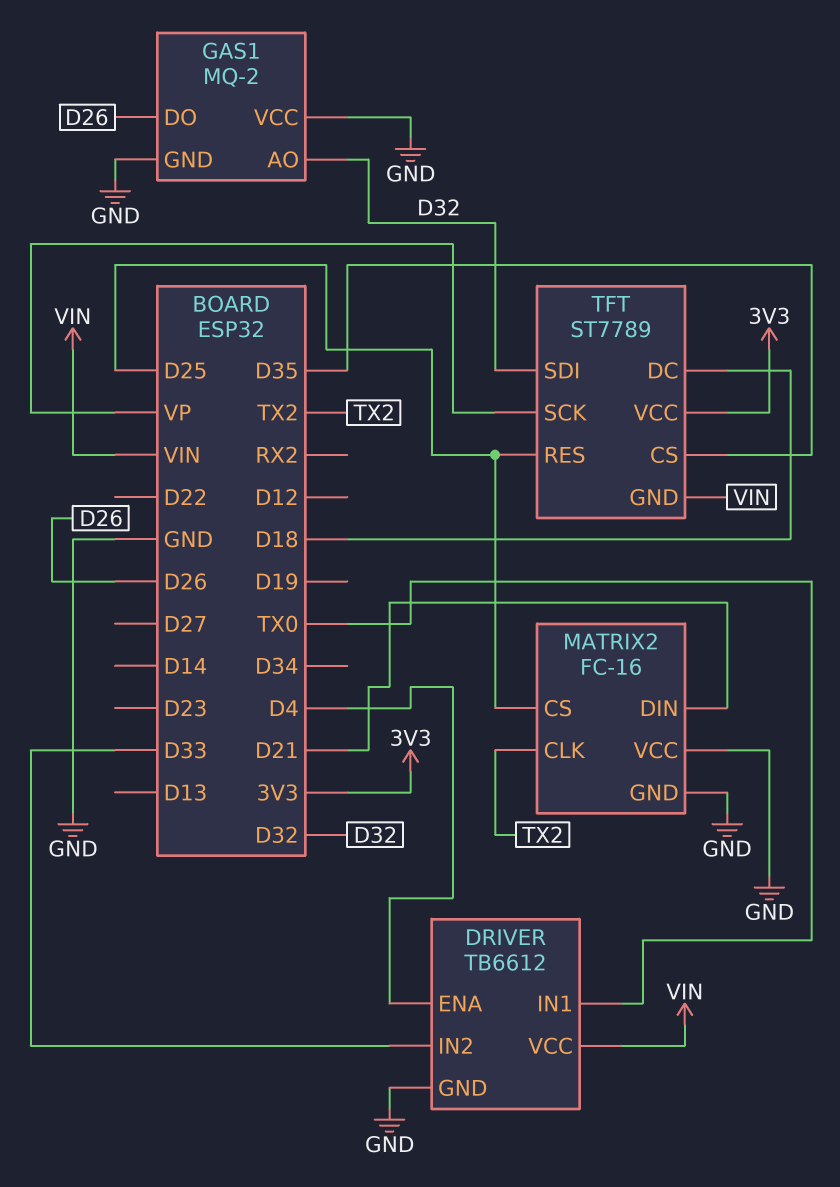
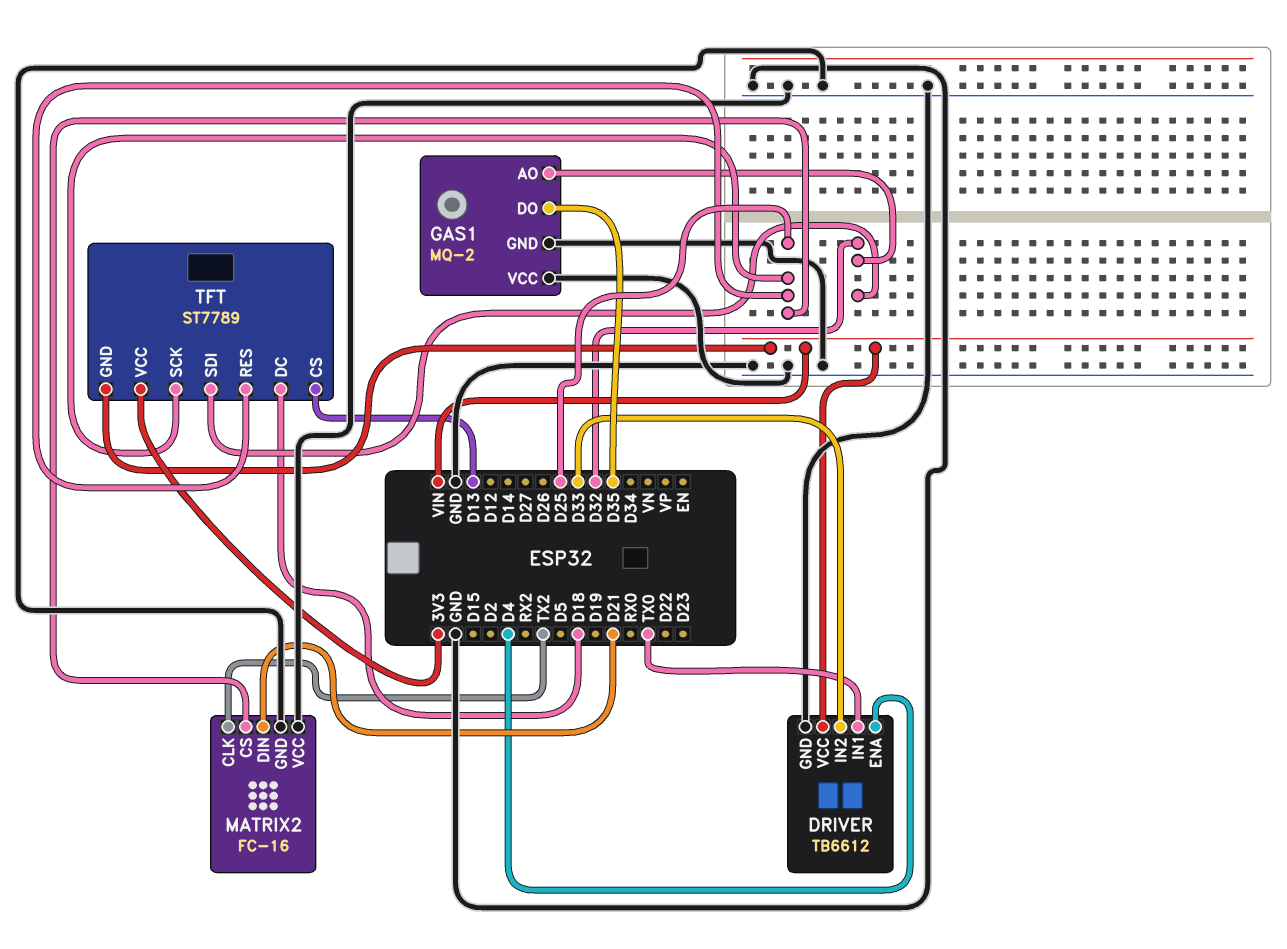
GAS1 pin DO: D26 -> D35
TFT pin CS: D35 -> D13
TFT pin SCK: VP -> D25

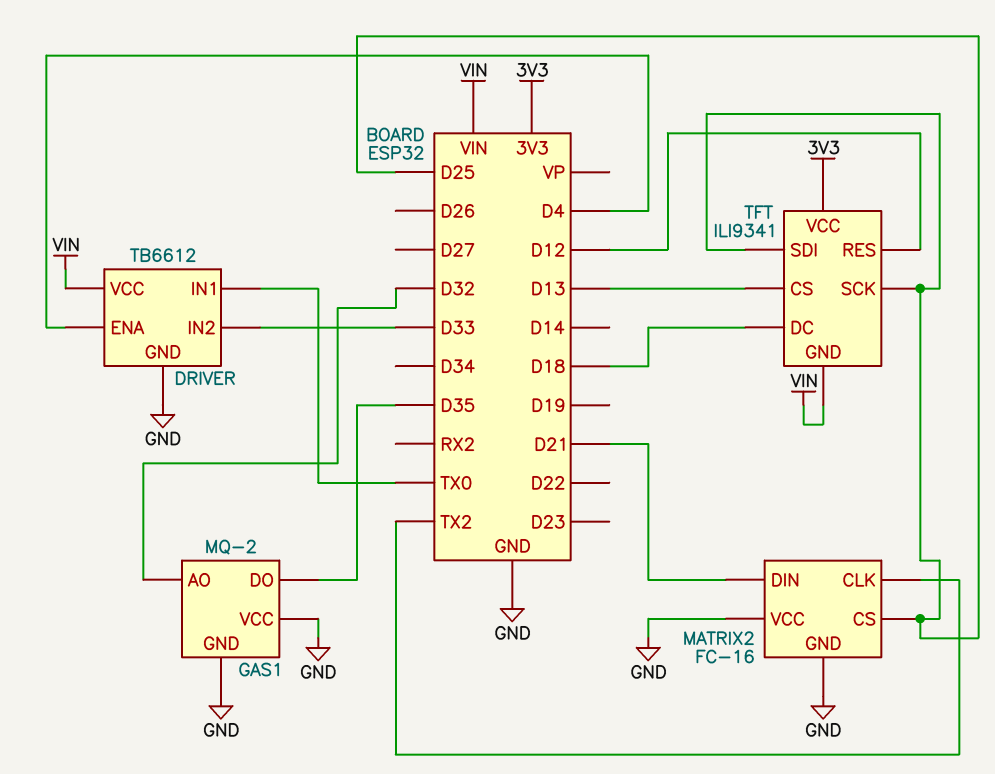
TFT: ST7789 -> ILI9341
TFT pin RES: D25 -> D12
TFT pin SDI: D32 -> D25

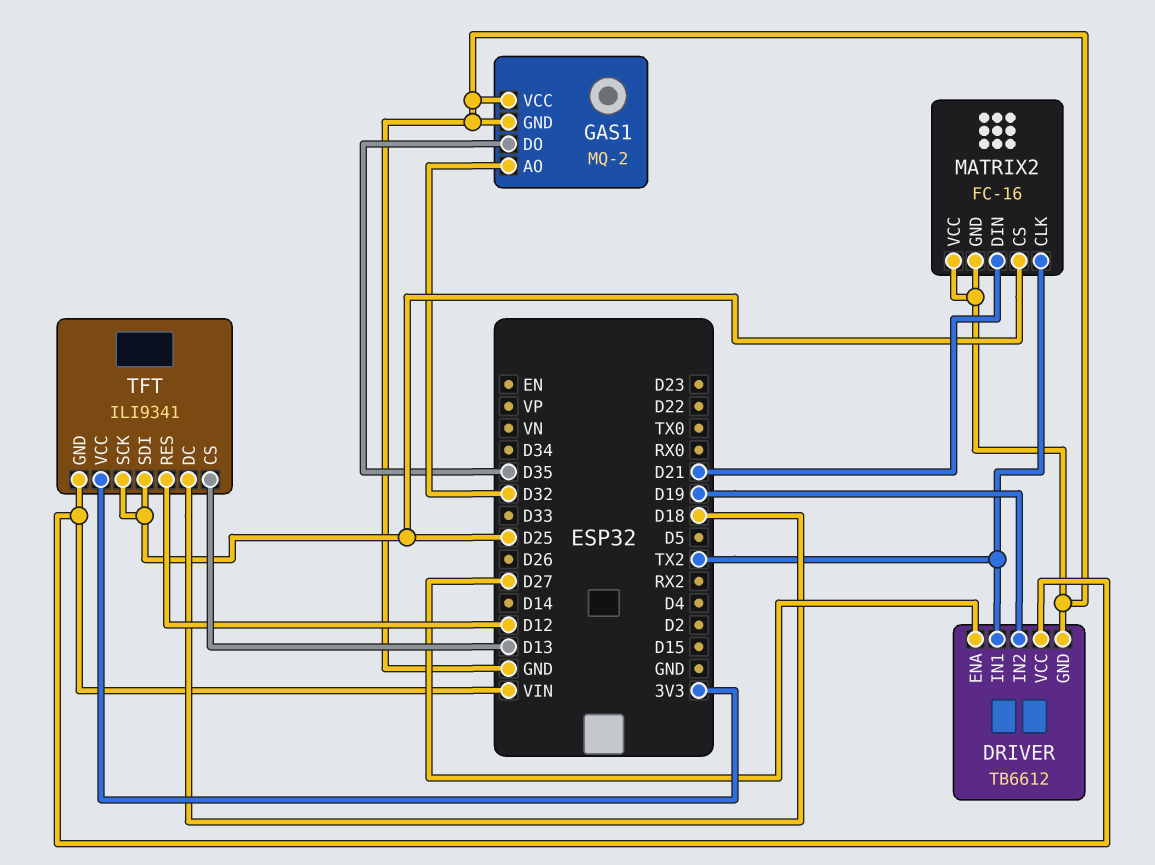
DRIVER pin ENA: D4 -> D27
DRIVER pin IN1: TX0 -> TX2
DRIVER pin IN2: D33 -> D19

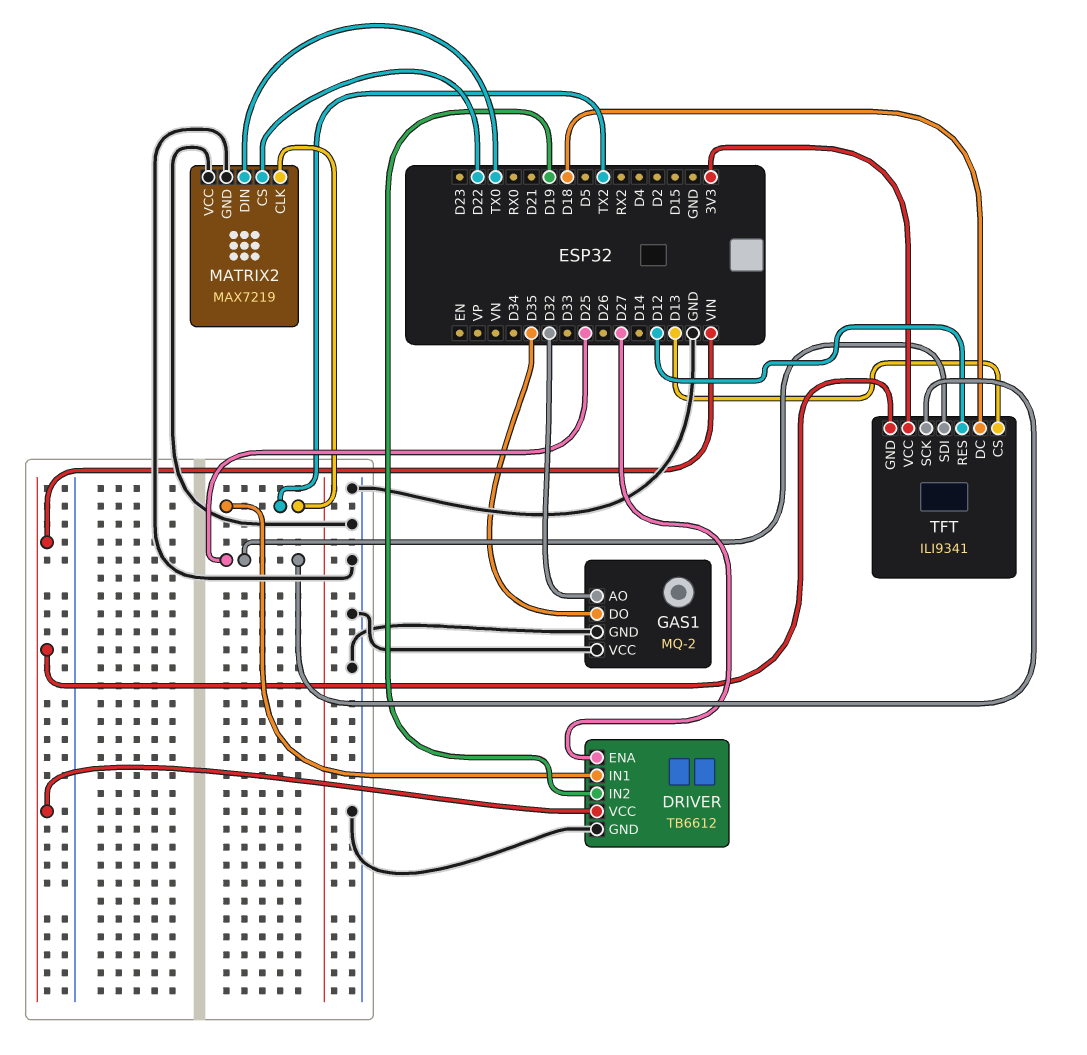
MATRIX2: FC-16 -> MAX7219
MATRIX2 pin CS: D25 -> D22
MATRIX2 pin DIN: D21 -> TX0

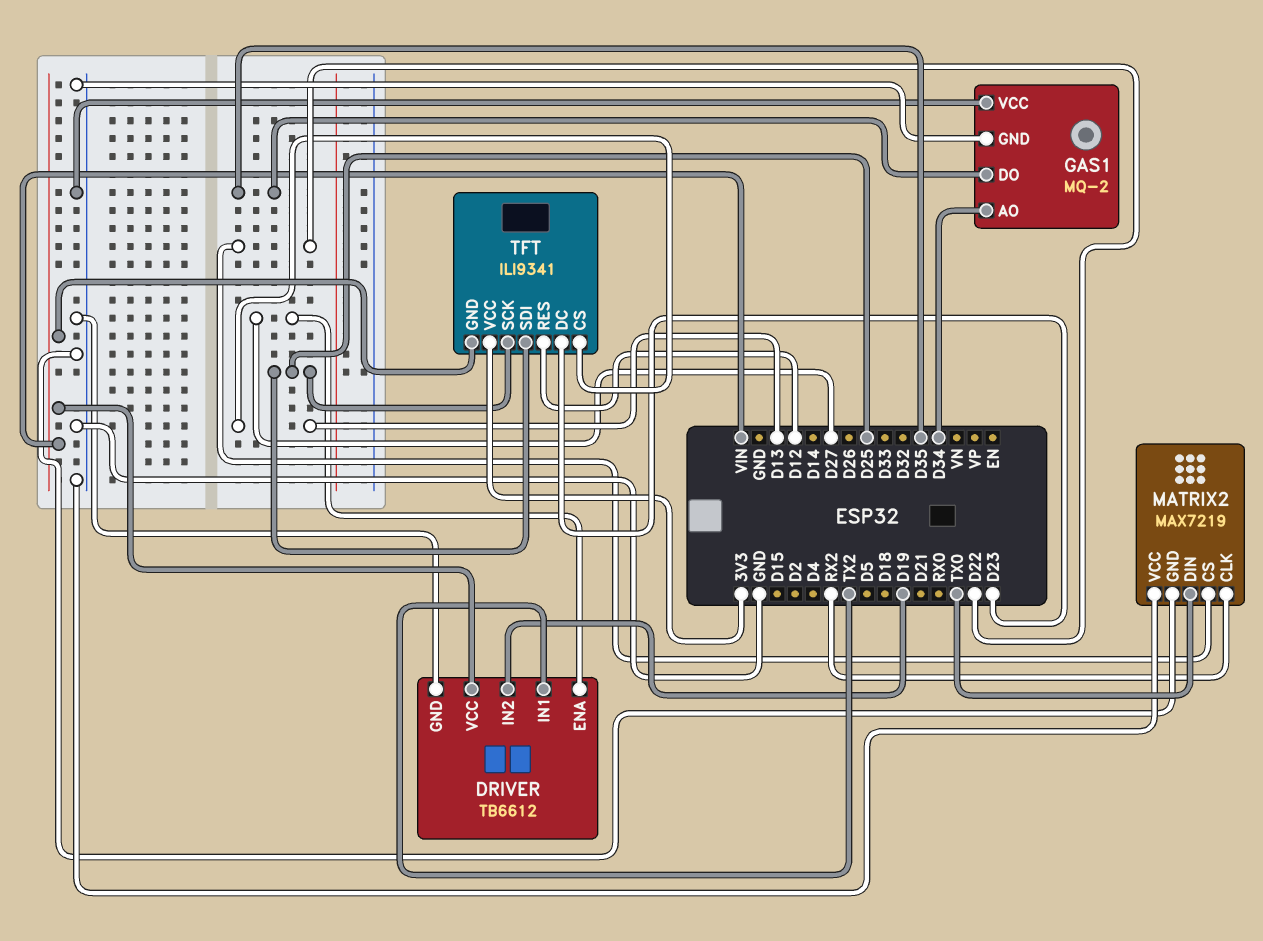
GAS1 pin AO: D32 -> D34
MATRIX2 pin CLK: TX2 -> RX2
TFT pin DC: D18 -> D23

